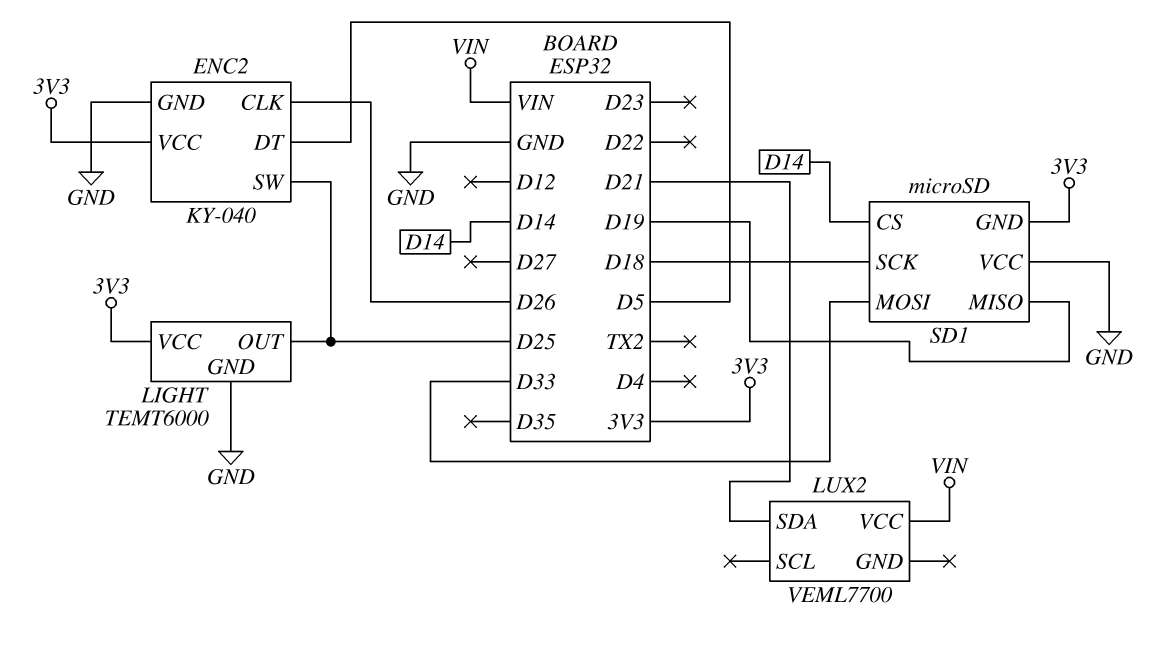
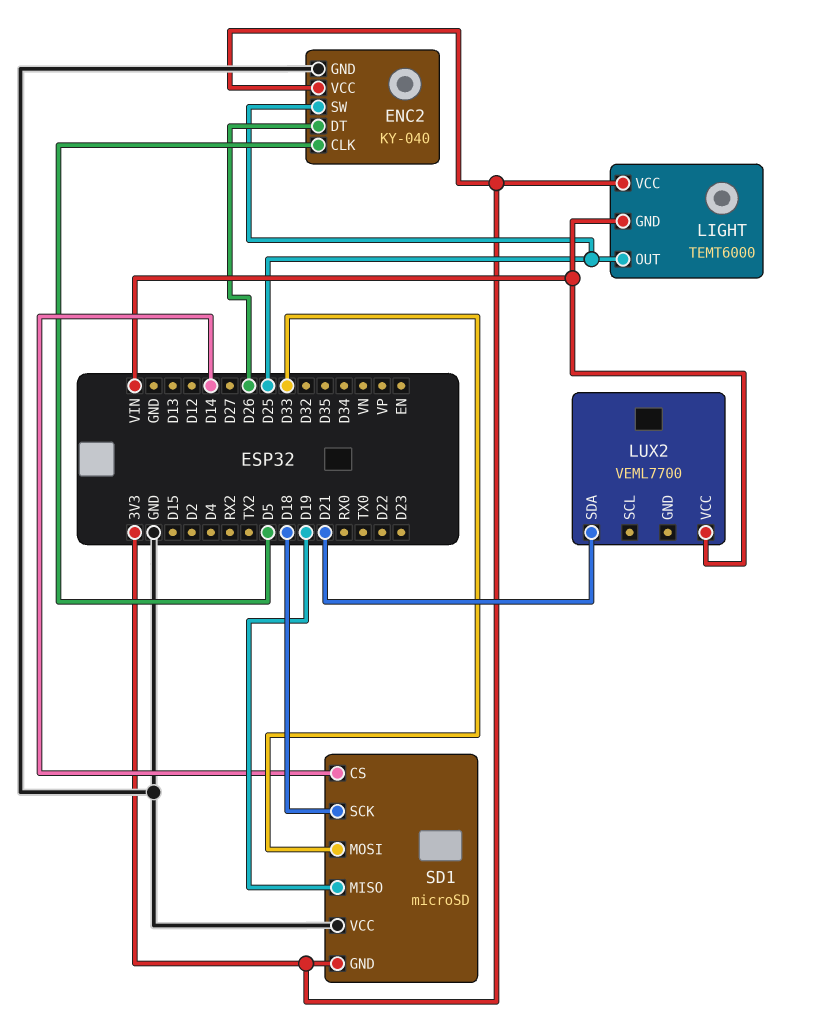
ENC2 pin CLK: D26 -> D5
ENC2 pin DT: D5 -> D26
LIGHT pin GND: GND -> VIN

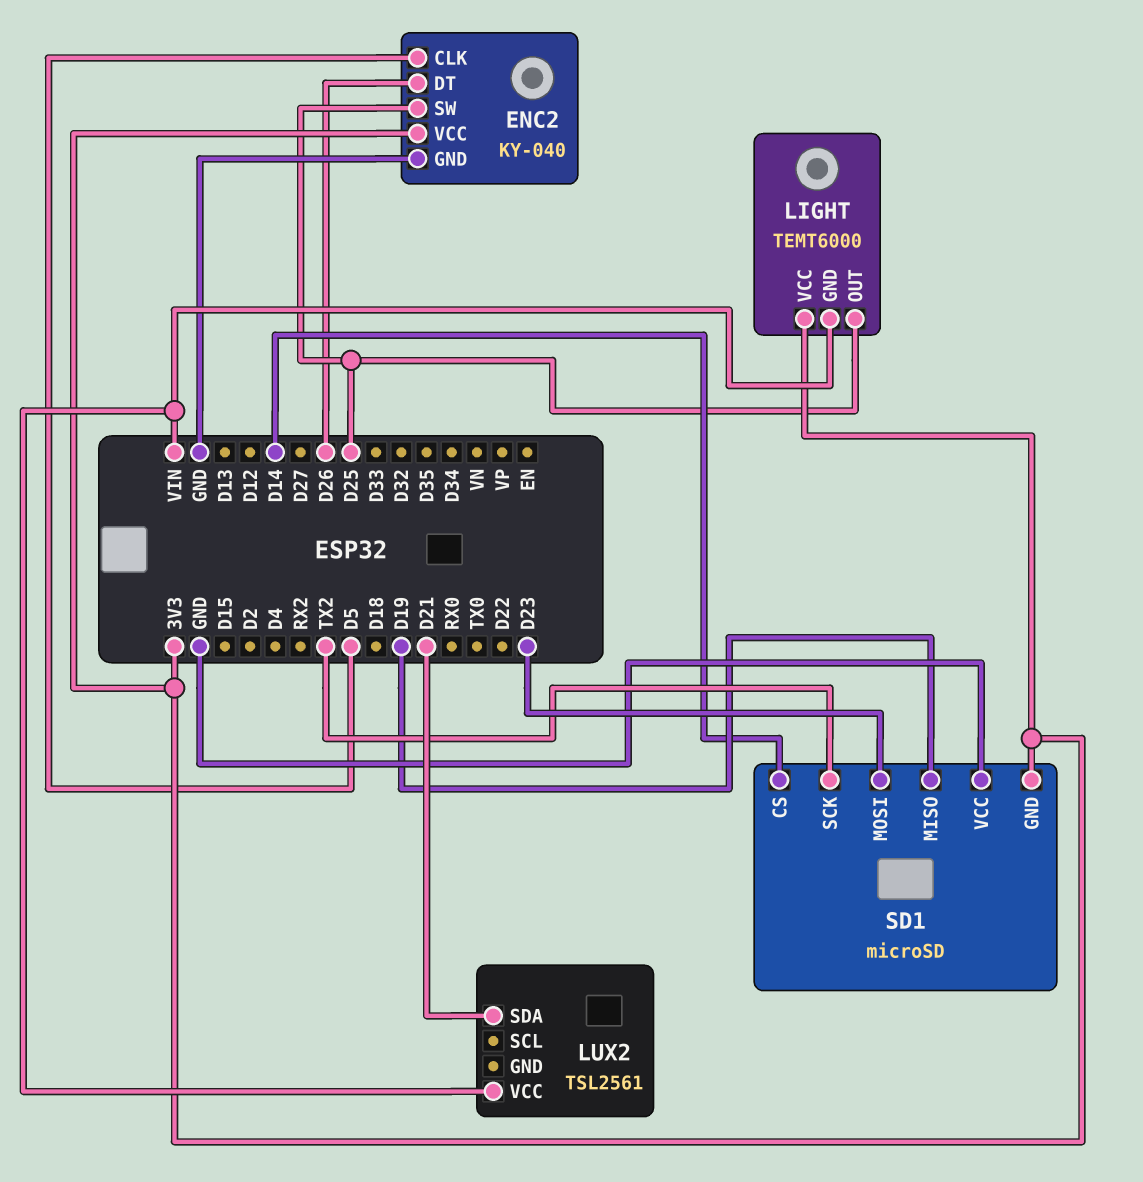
LUX2: VEML7700 -> TSL2561
SD1 pin MOSI: D33 -> D23
SD1 pin SCK: D18 -> TX2

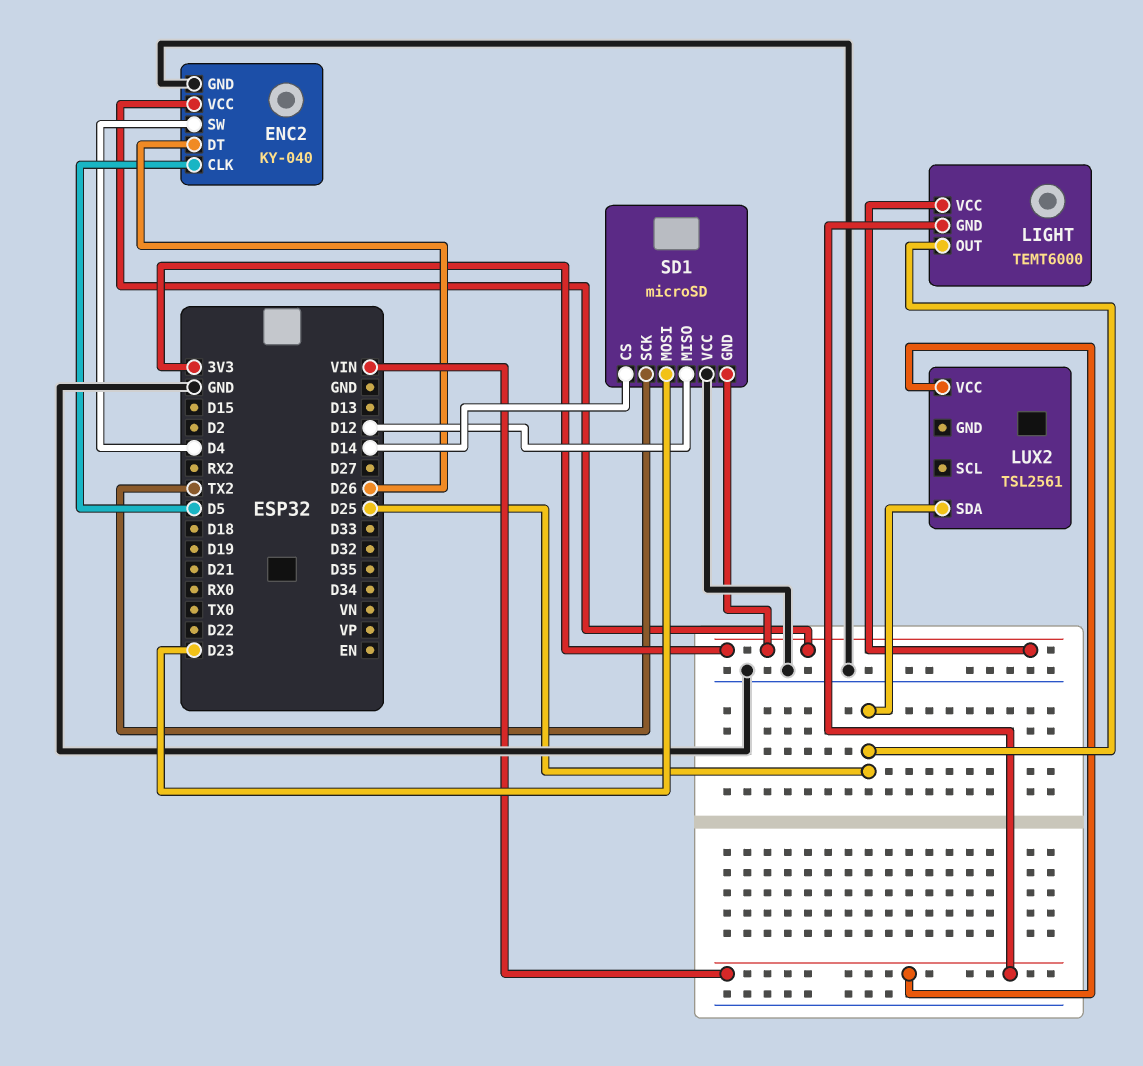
ENC2 pin SW: D25 -> D4
LUX2 pin SDA: D21 -> D25
SD1 pin MISO: D19 -> D12

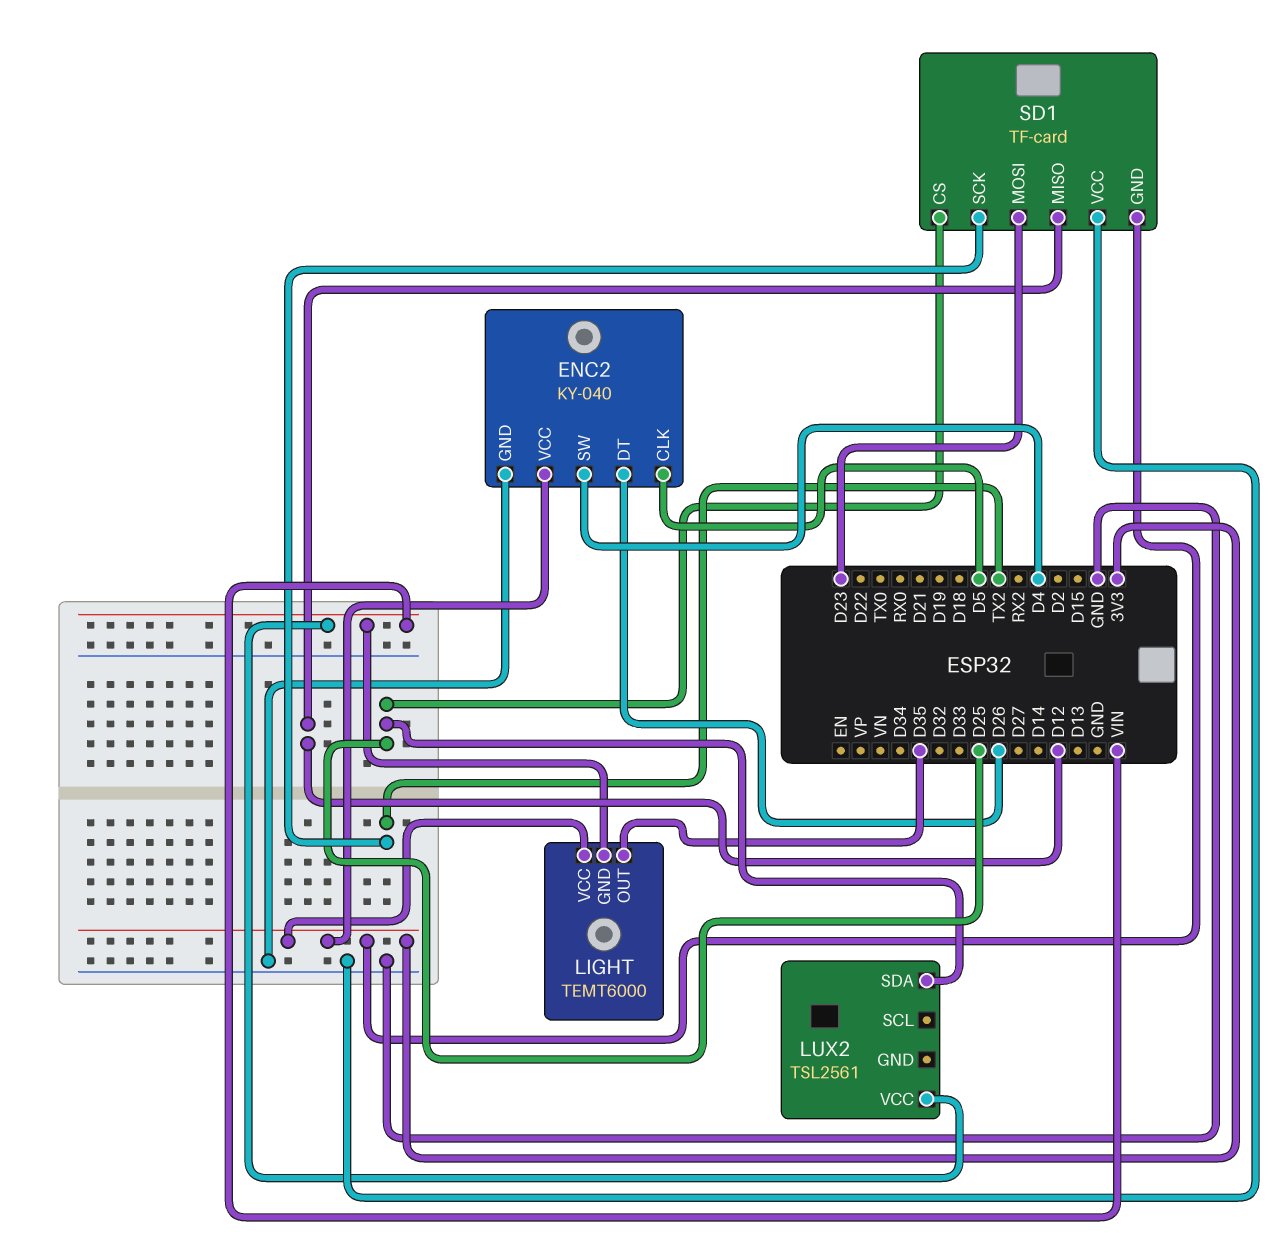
LIGHT pin OUT: D25 -> D35
SD1: microSD -> TF-card
SD1 pin CS: D14 -> D25

